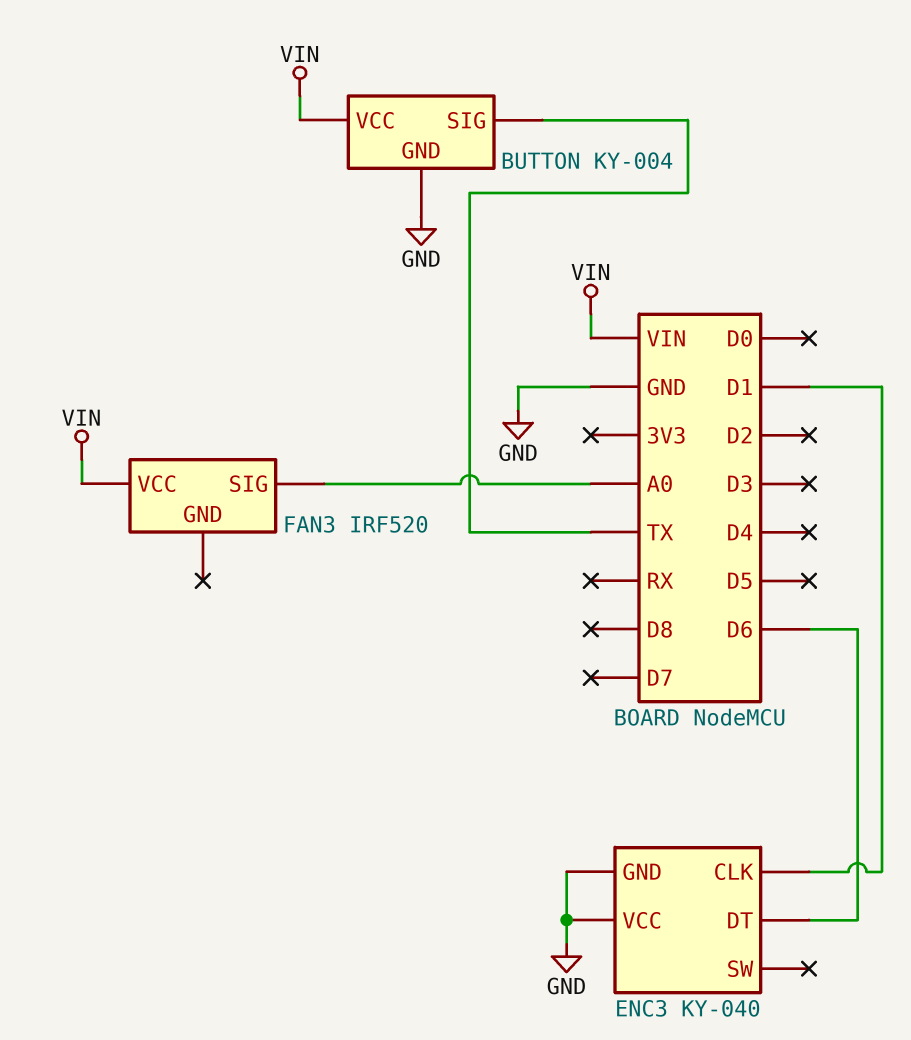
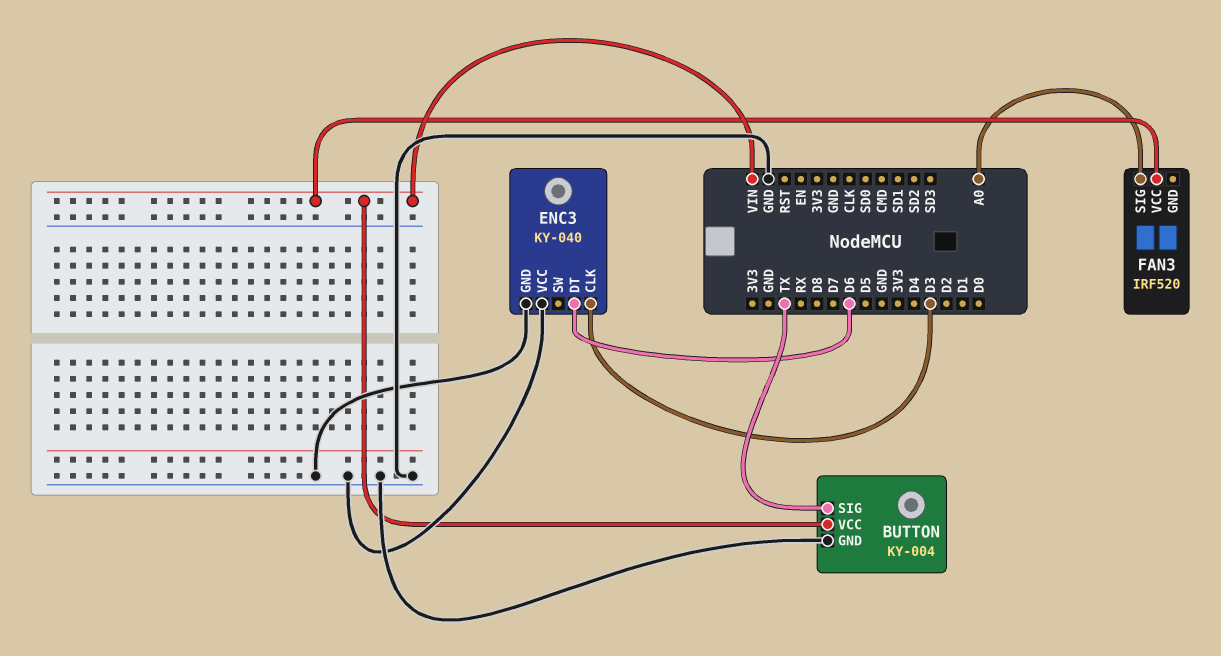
ENC3 pin CLK: D1 -> D3

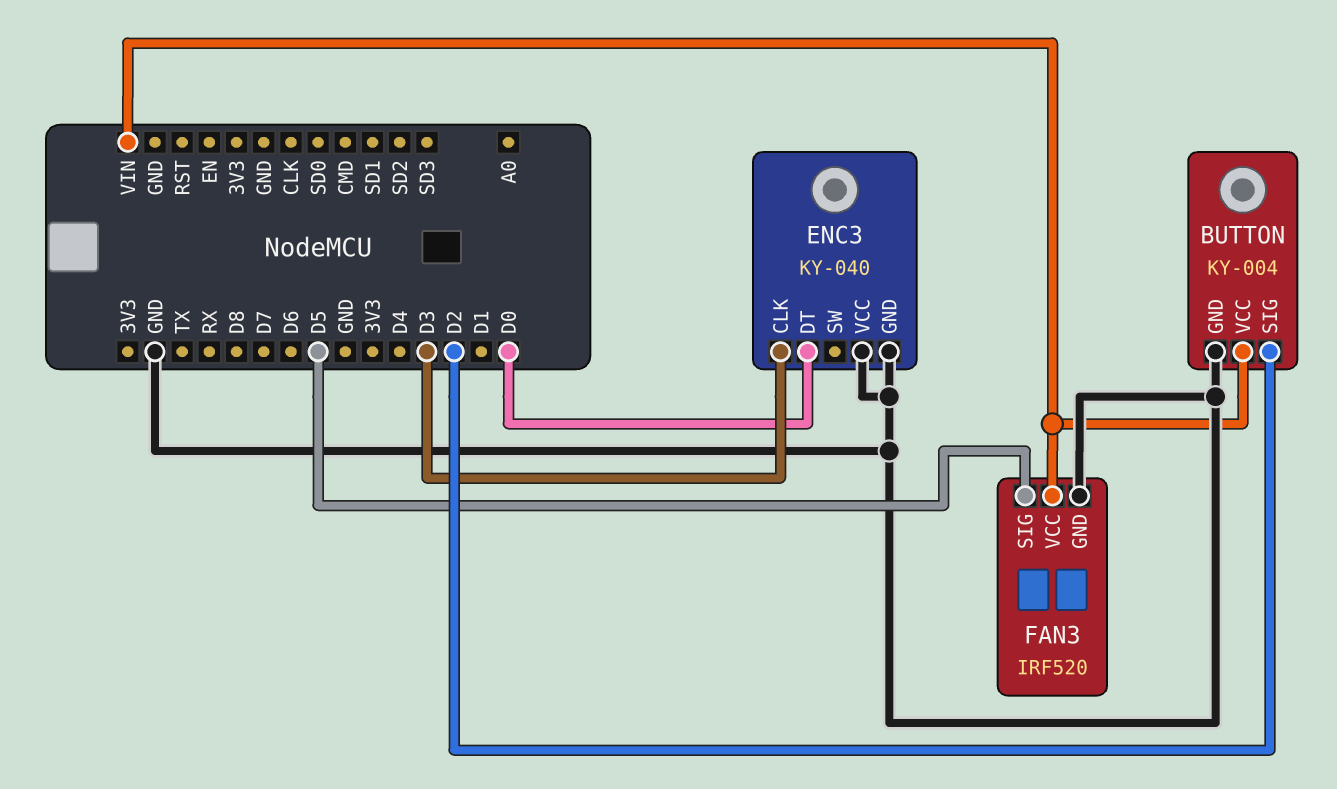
BUTTON pin SIG: TX -> D2
ENC3 pin DT: D6 -> D0
FAN3 pin GND: none -> GND
FAN3 pin SIG: A0 -> D5

